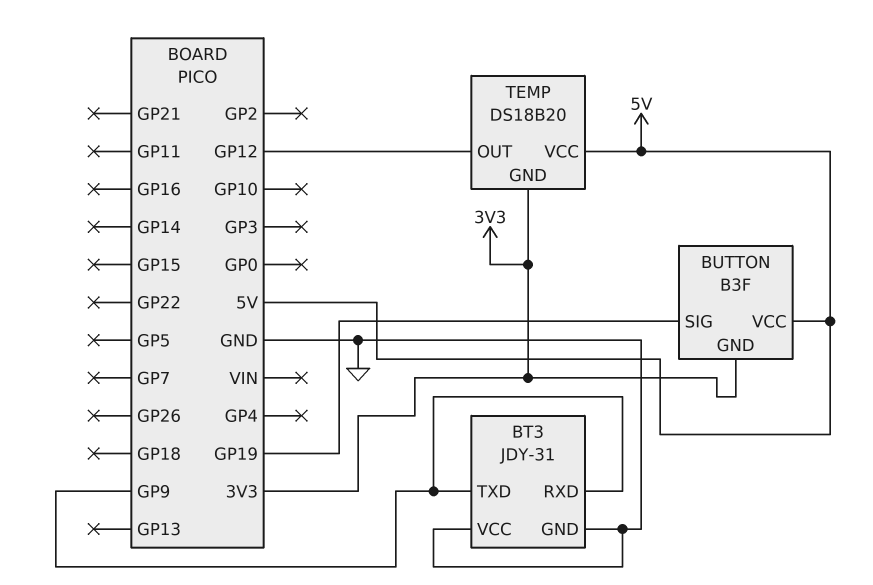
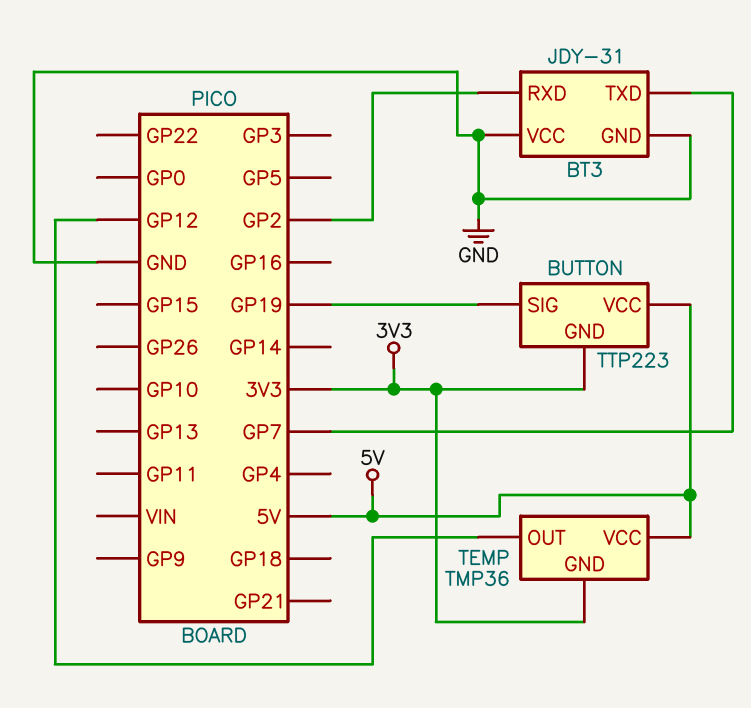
BT3 pin RXD: GP9 -> GP2
BT3 pin TXD: GP9 -> GP7
BUTTON: B3F -> TTP223
TEMP: DS18B20 -> TMP36

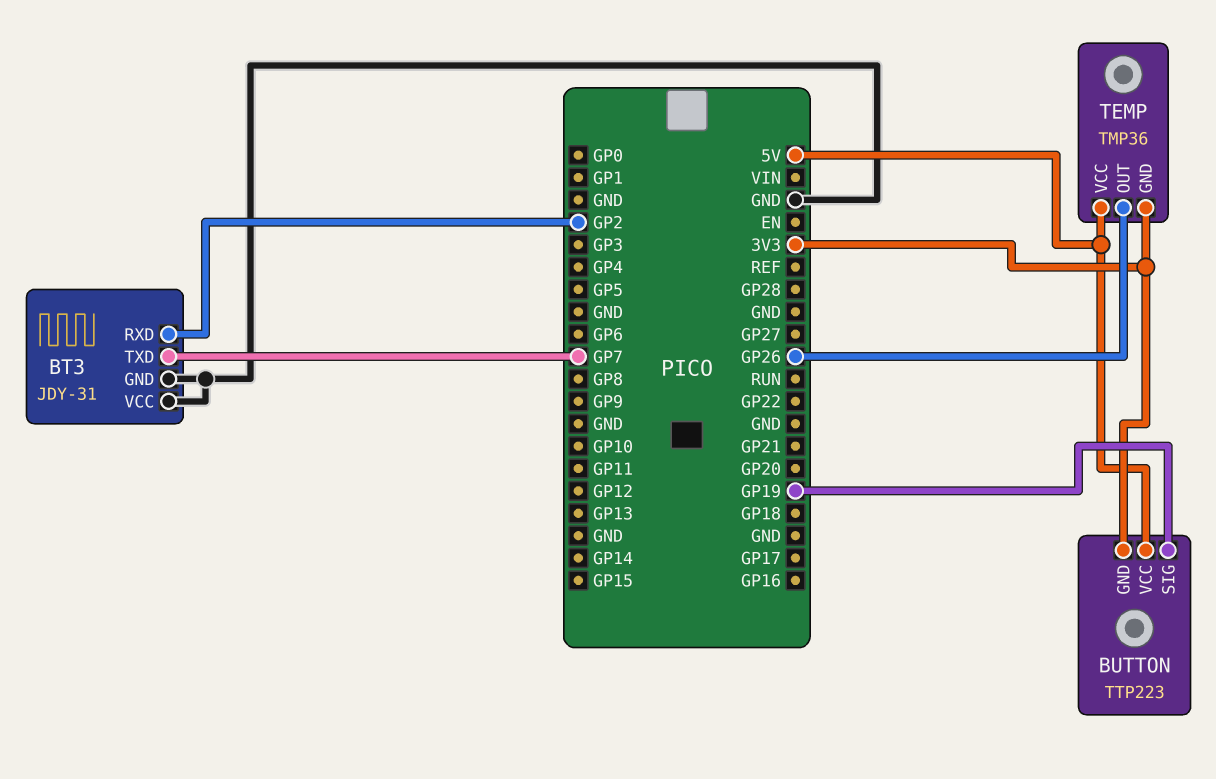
TEMP pin OUT: GP12 -> GP26

